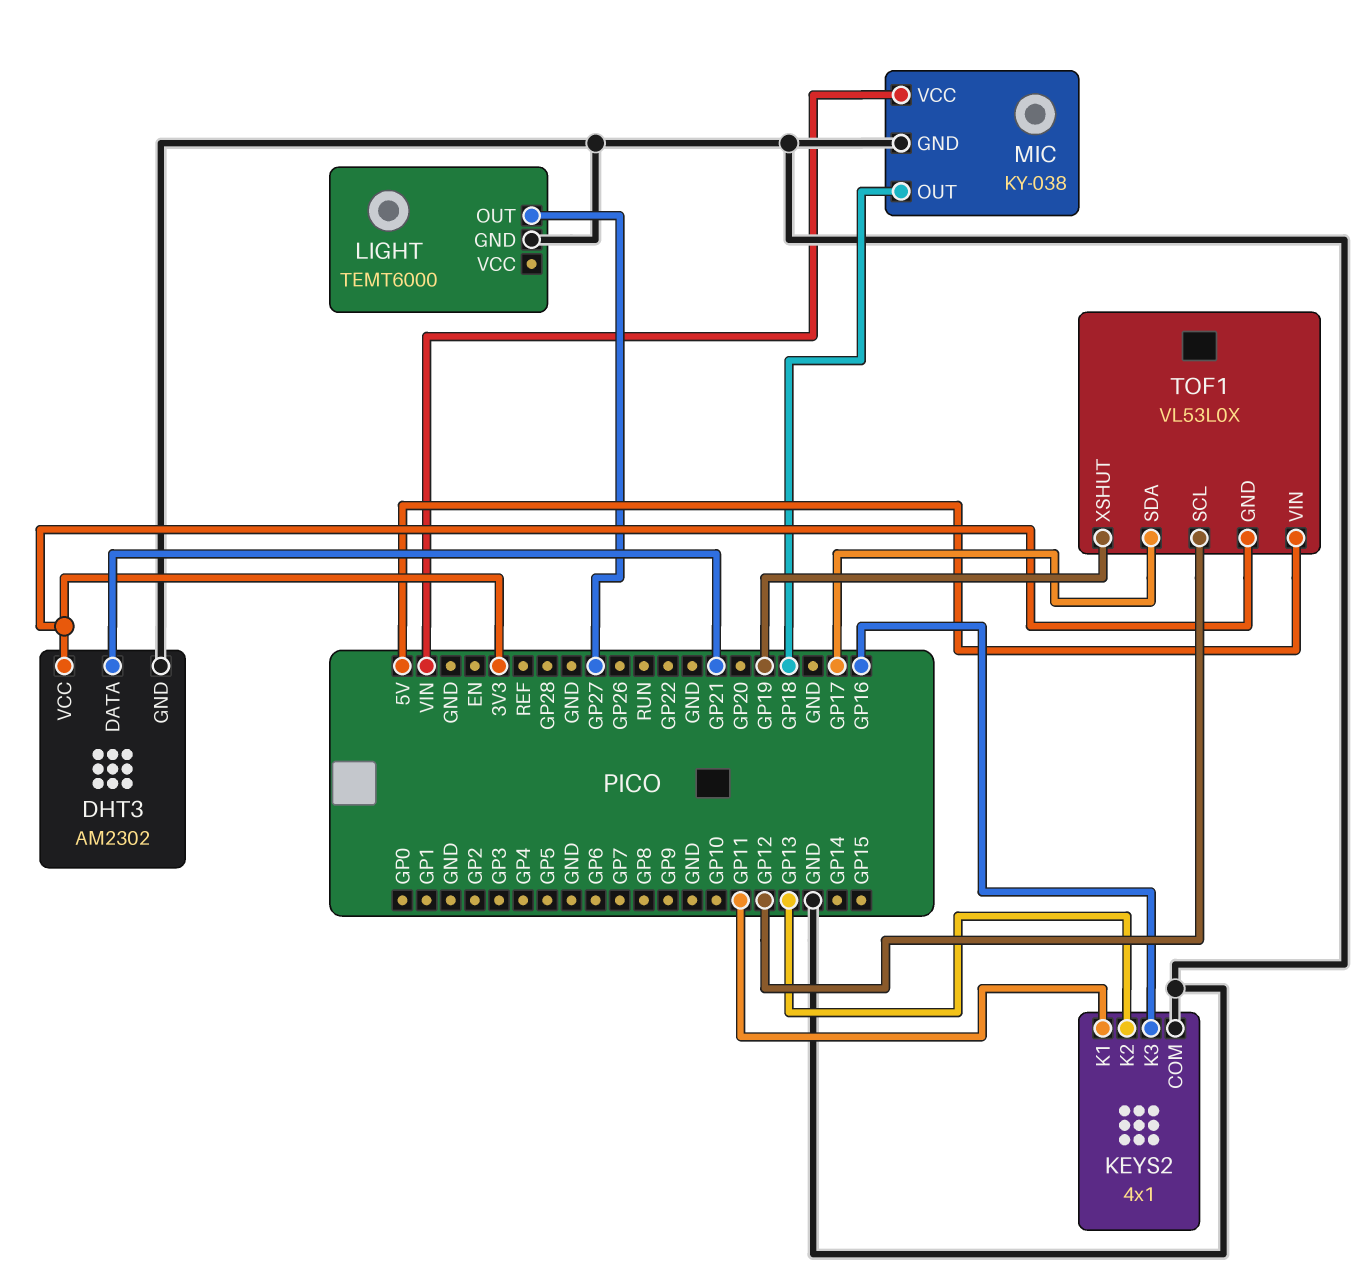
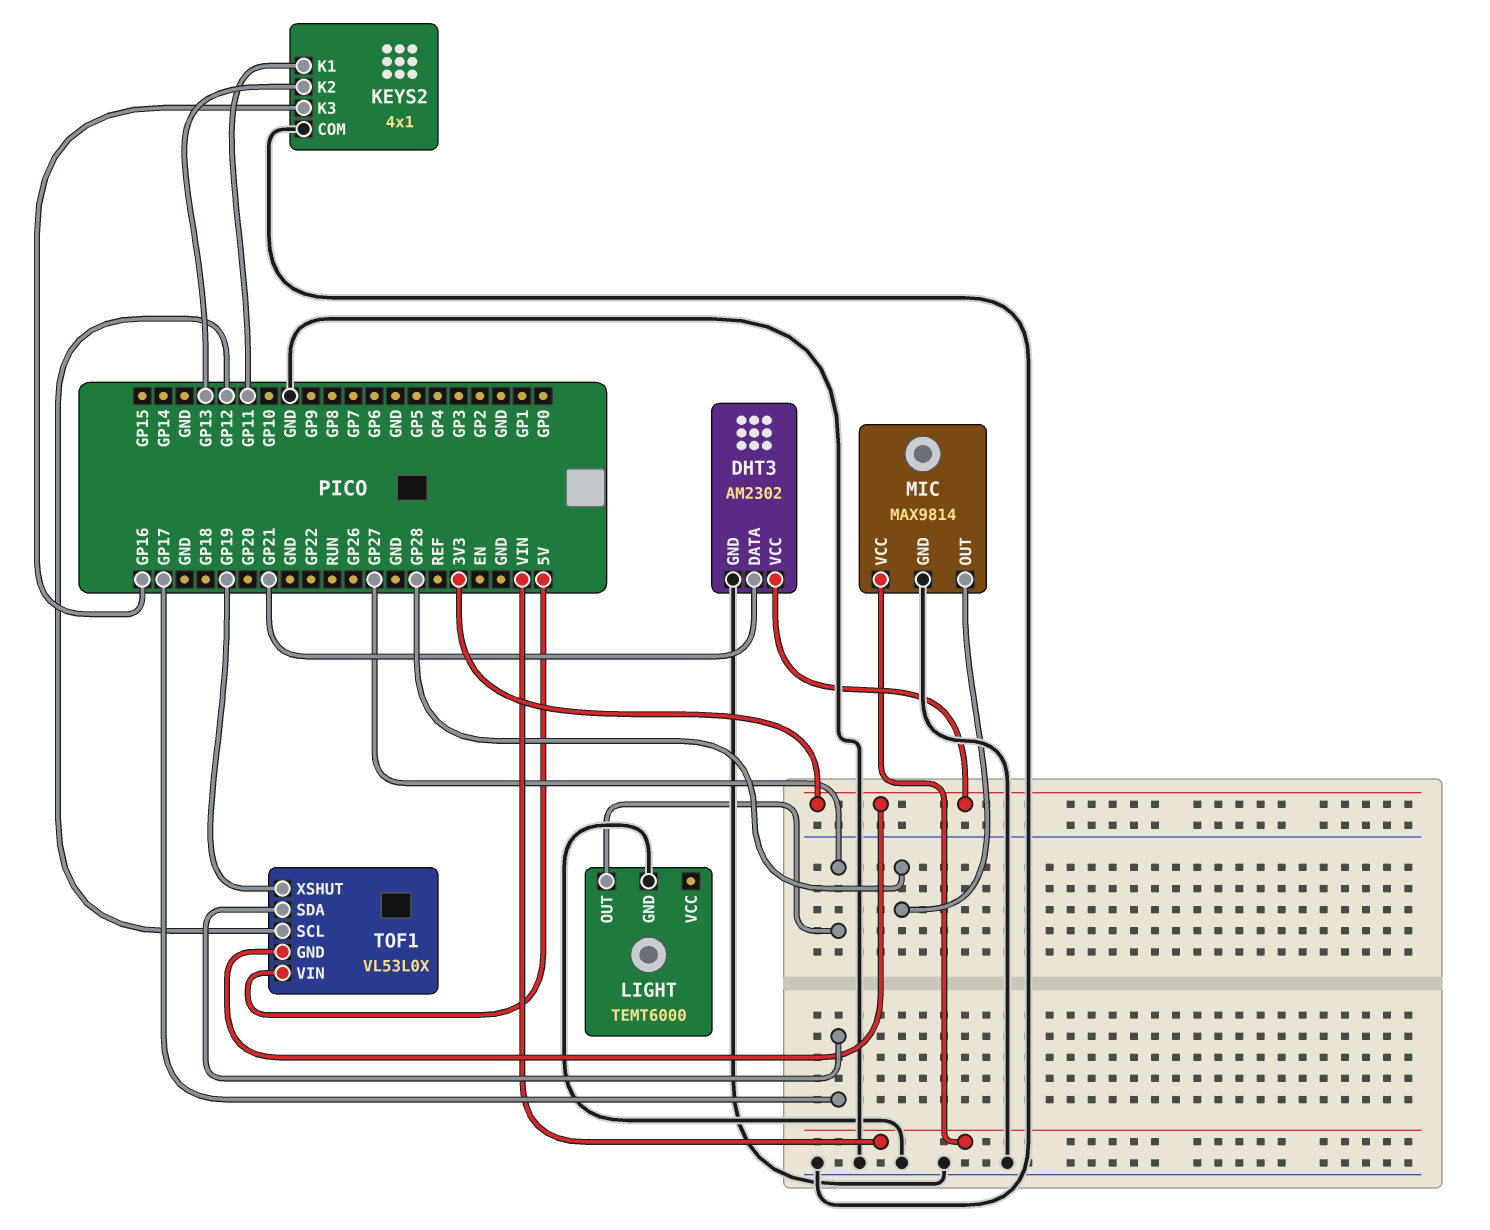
MIC: KY-038 -> MAX9814
MIC pin OUT: GP18 -> GP28

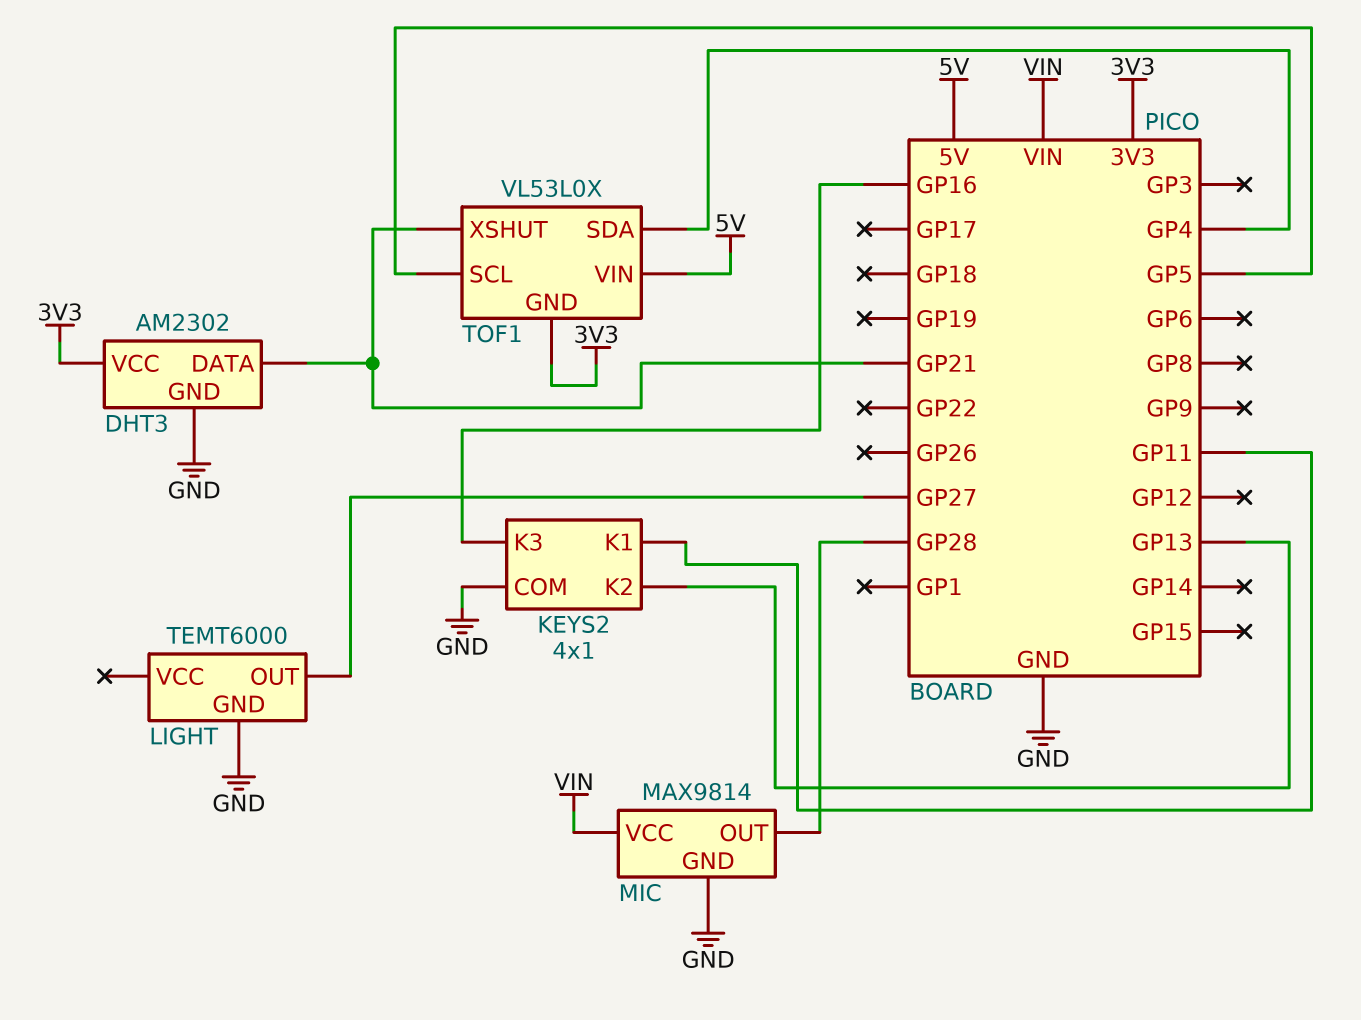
TOF1 pin SCL: GP12 -> GP5
TOF1 pin SDA: GP17 -> GP4
TOF1 pin XSHUT: GP19 -> GP21

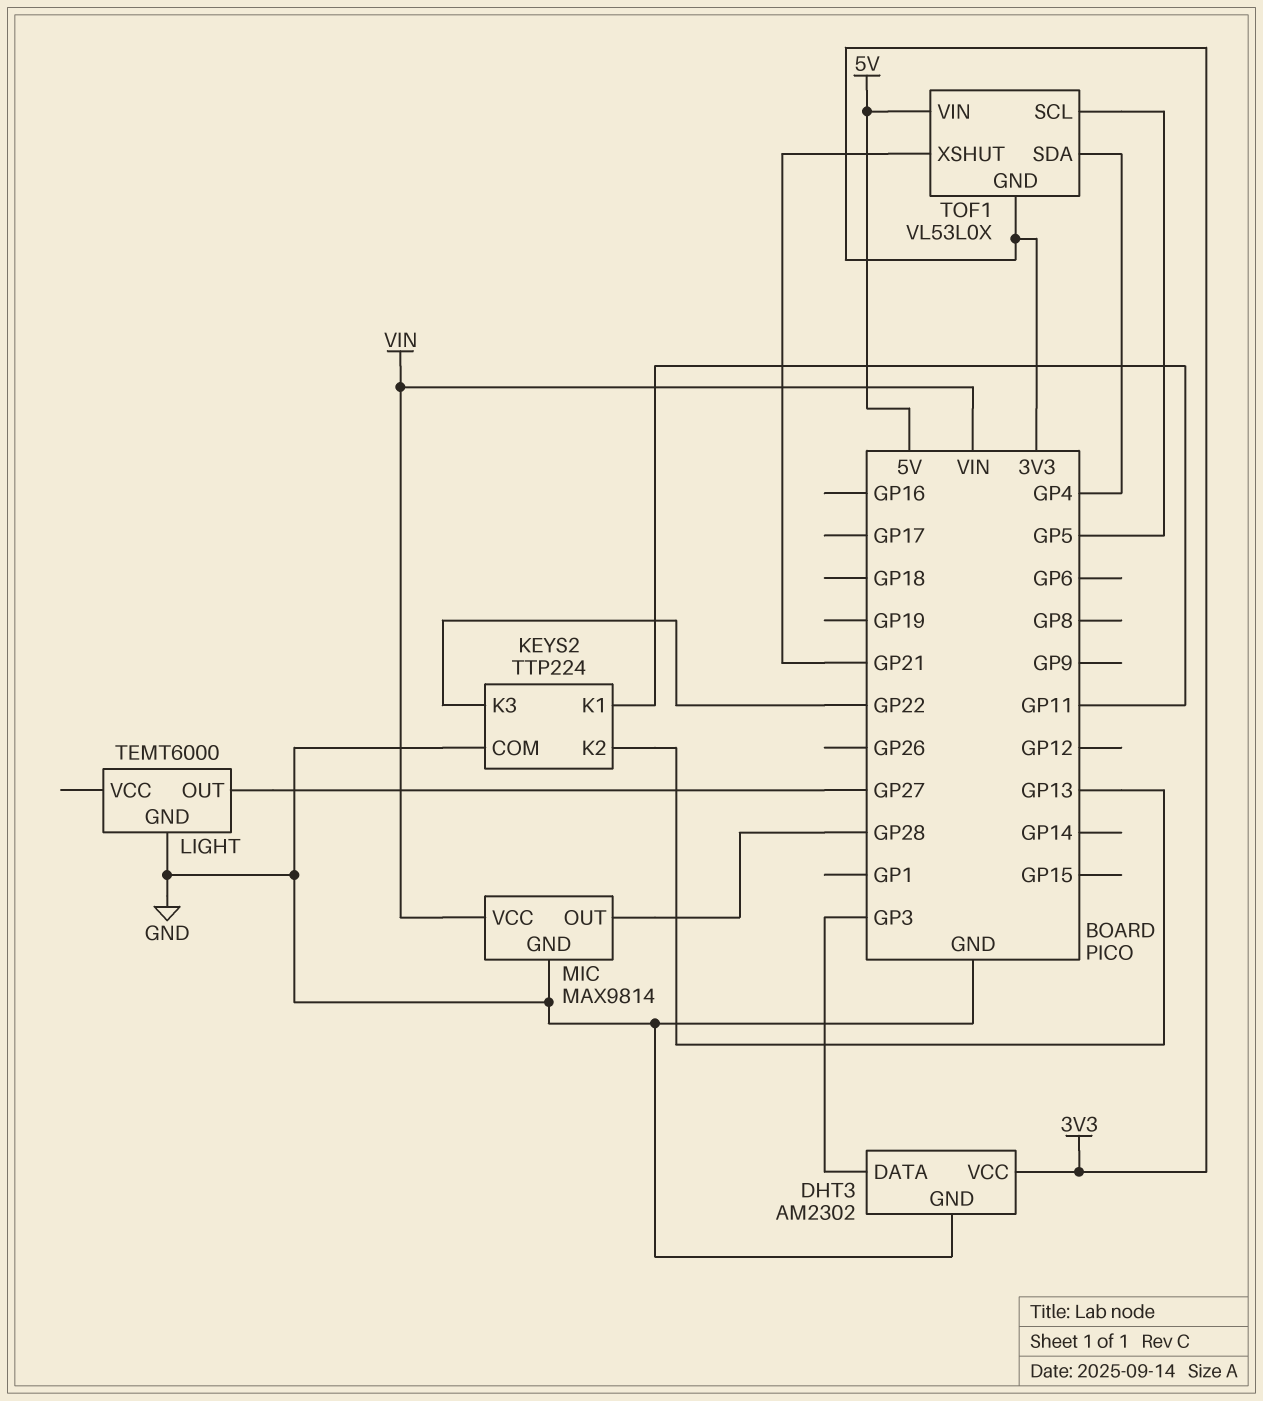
DHT3 pin DATA: GP21 -> GP3
KEYS2: 4x1 -> TTP224
KEYS2 pin K3: GP16 -> GP22

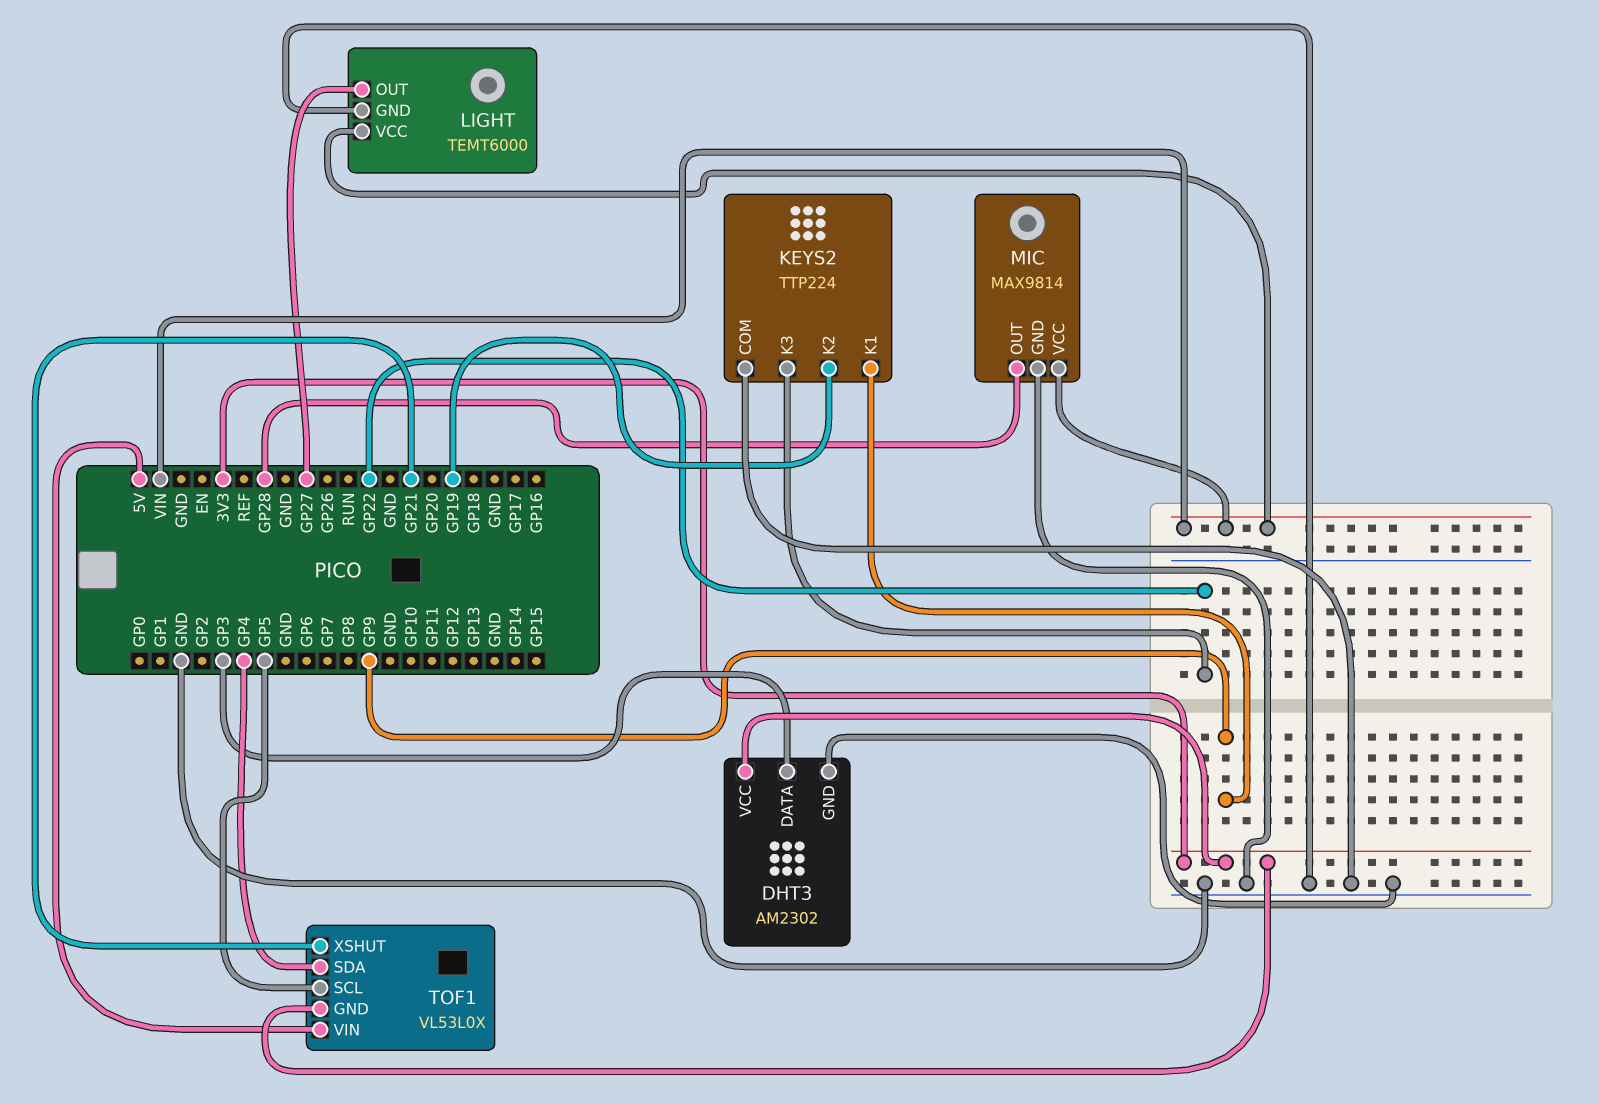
KEYS2 pin K1: GP11 -> GP9
KEYS2 pin K2: GP13 -> GP19
LIGHT pin VCC: none -> VIN

